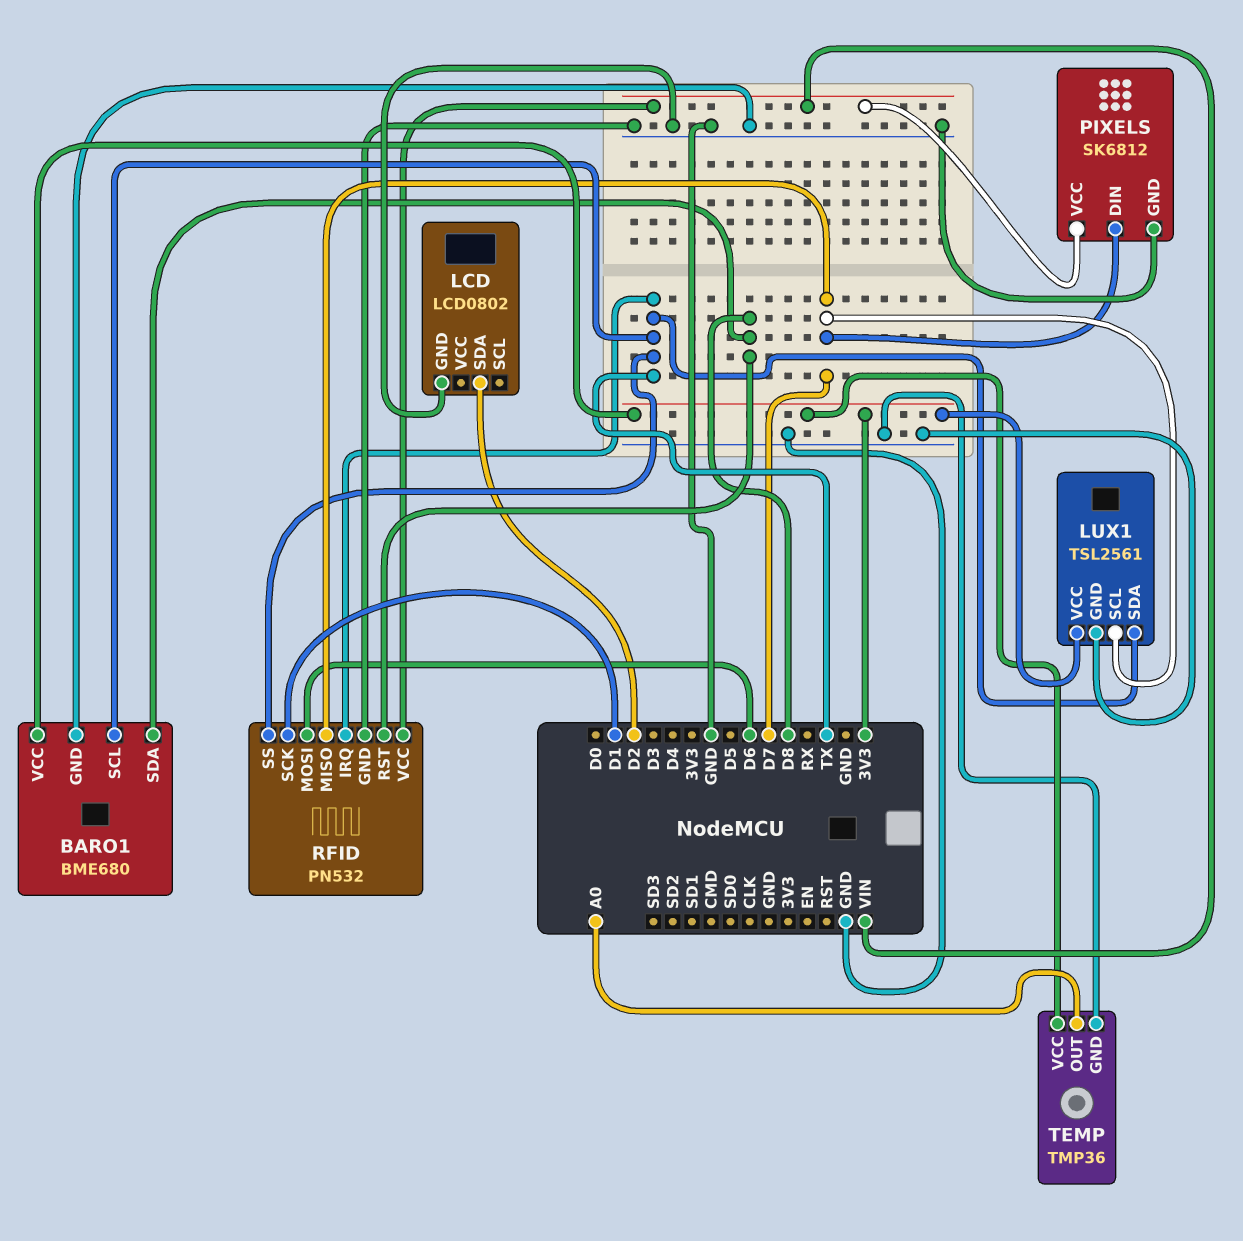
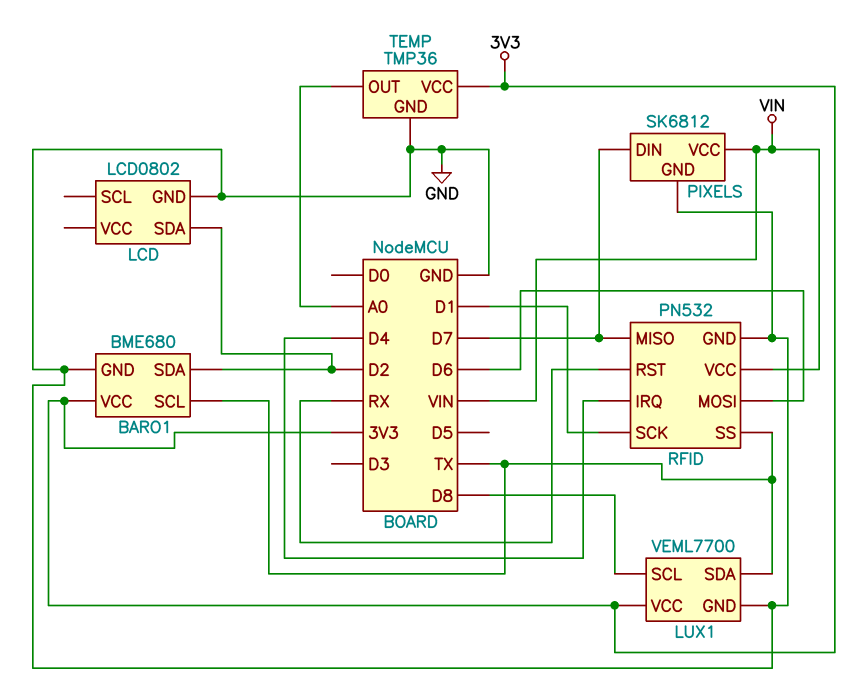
BARO1 pin SDA: D8 -> D2
LUX1: TSL2561 -> VEML7700
LUX1 pin SCL: D7 -> D8
RFID pin IRQ: TX -> D4
RFID pin RST: D8 -> RX

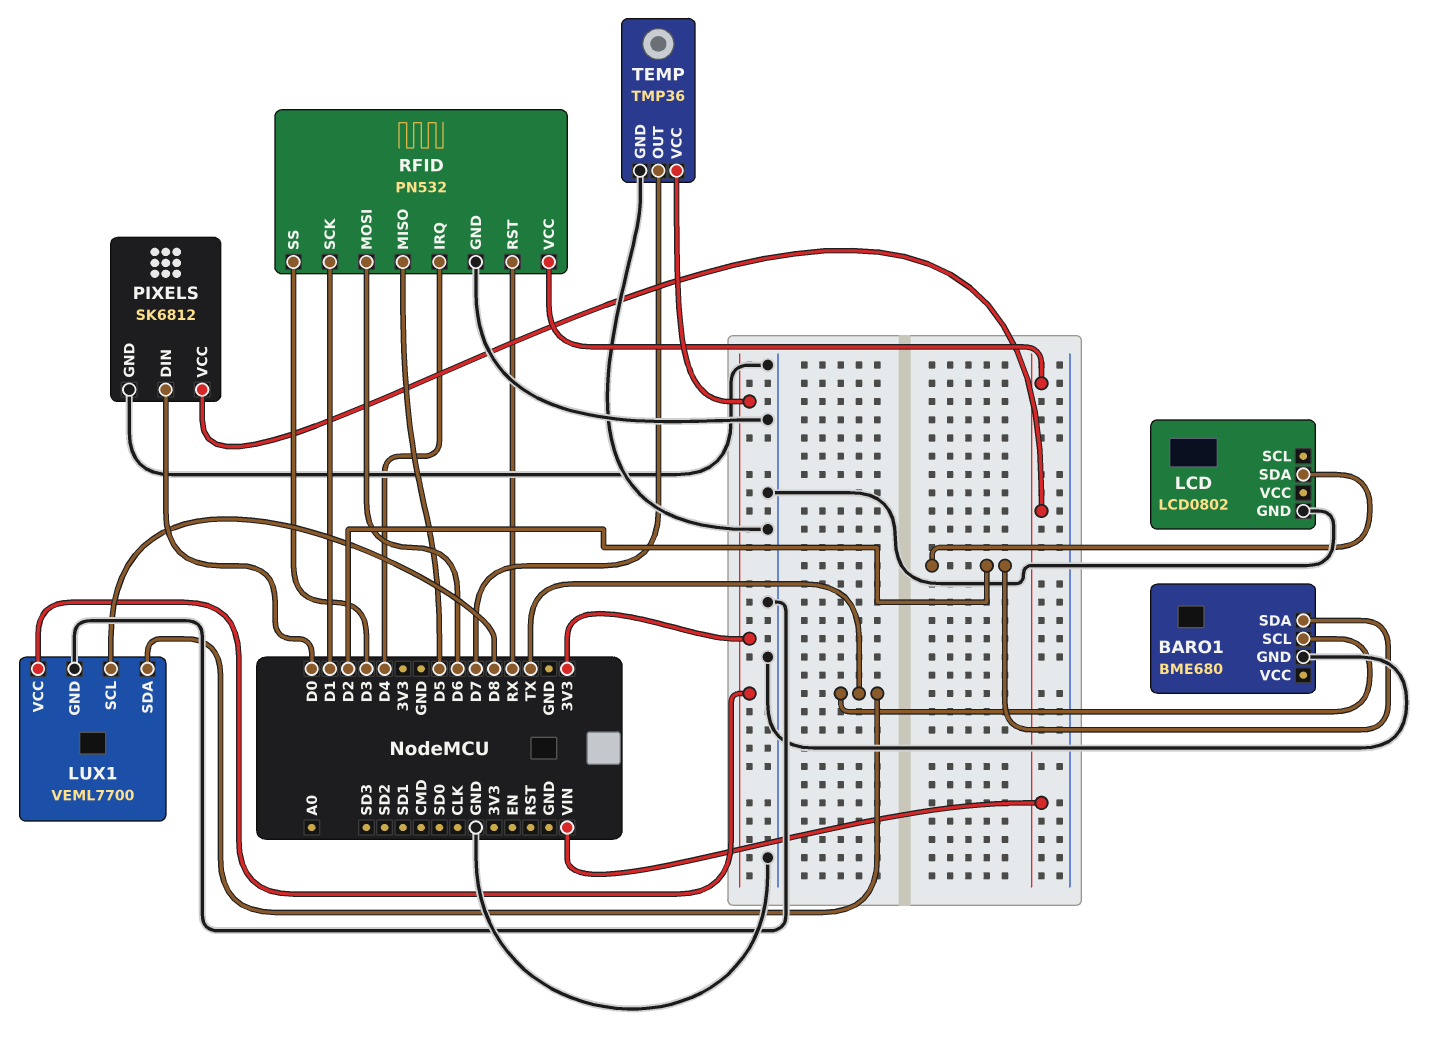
BARO1 pin VCC: 3V3 -> none
PIXELS pin DIN: D7 -> D0
RFID pin MISO: D7 -> D5
RFID pin SS: TX -> D3
TEMP pin OUT: A0 -> D7

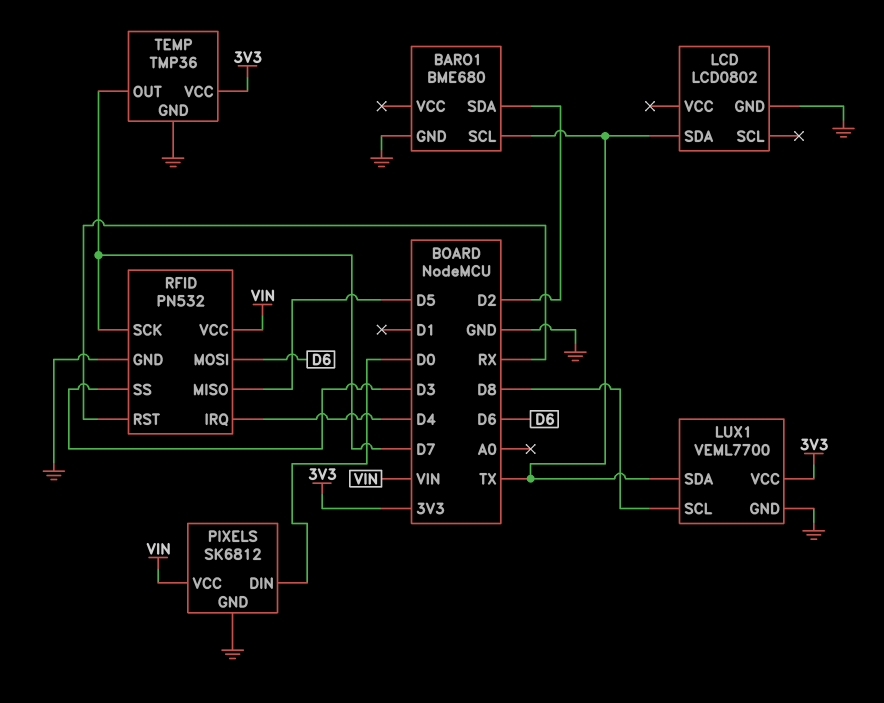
LCD pin SDA: D2 -> TX
RFID pin SCK: D1 -> D7

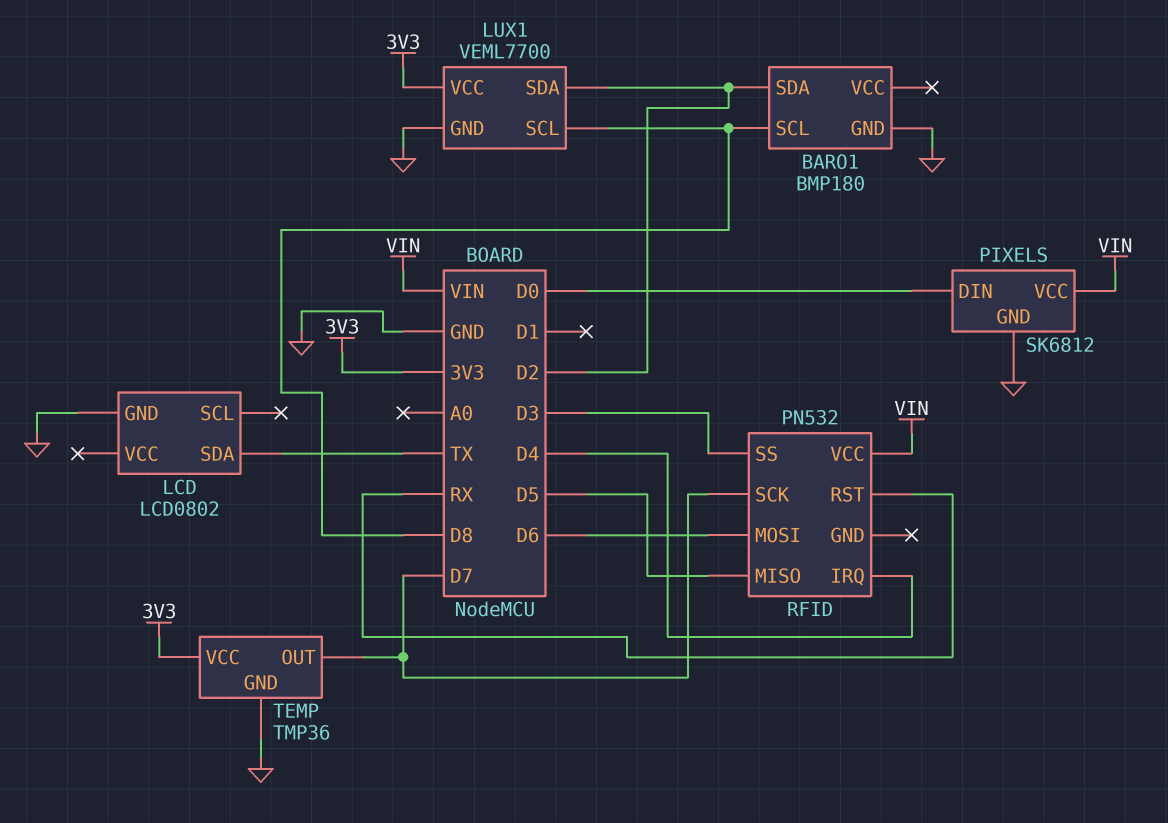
BARO1: BME680 -> BMP180
BARO1 pin SCL: TX -> D8
LUX1 pin SDA: TX -> D2
RFID pin GND: GND -> none

